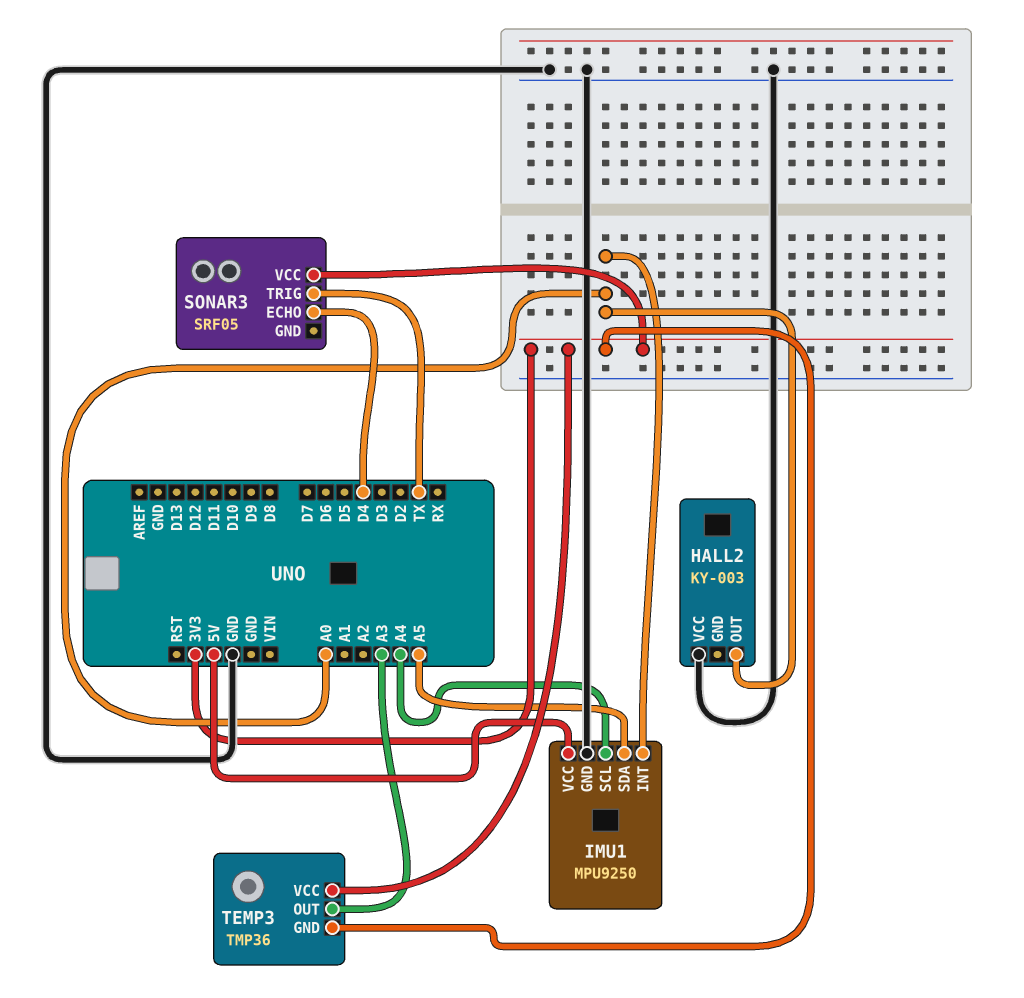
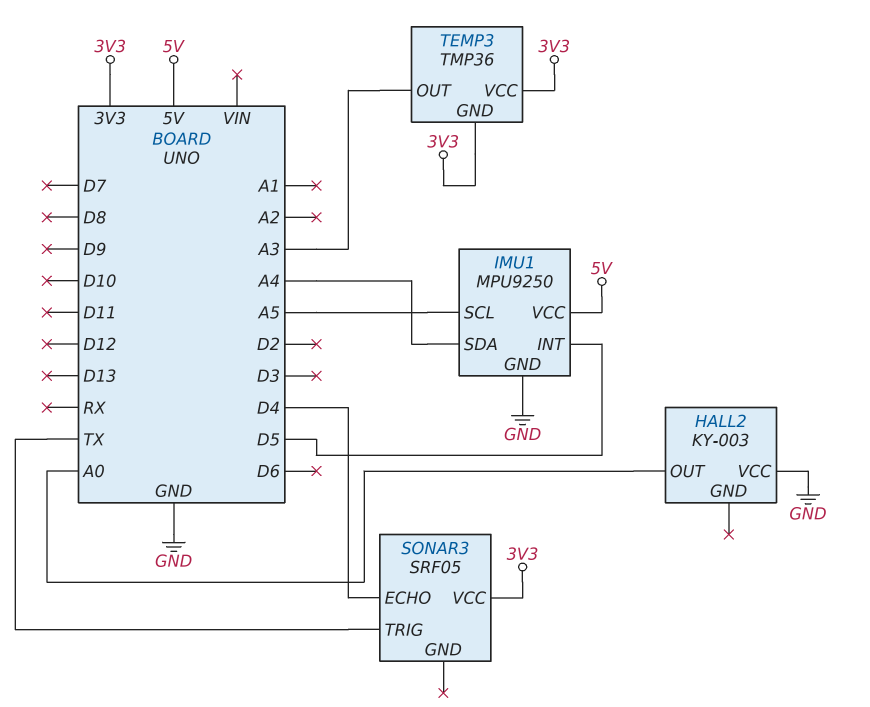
IMU1 pin INT: A0 -> D5
IMU1 pin SCL: A4 -> A5
IMU1 pin SDA: A5 -> A4

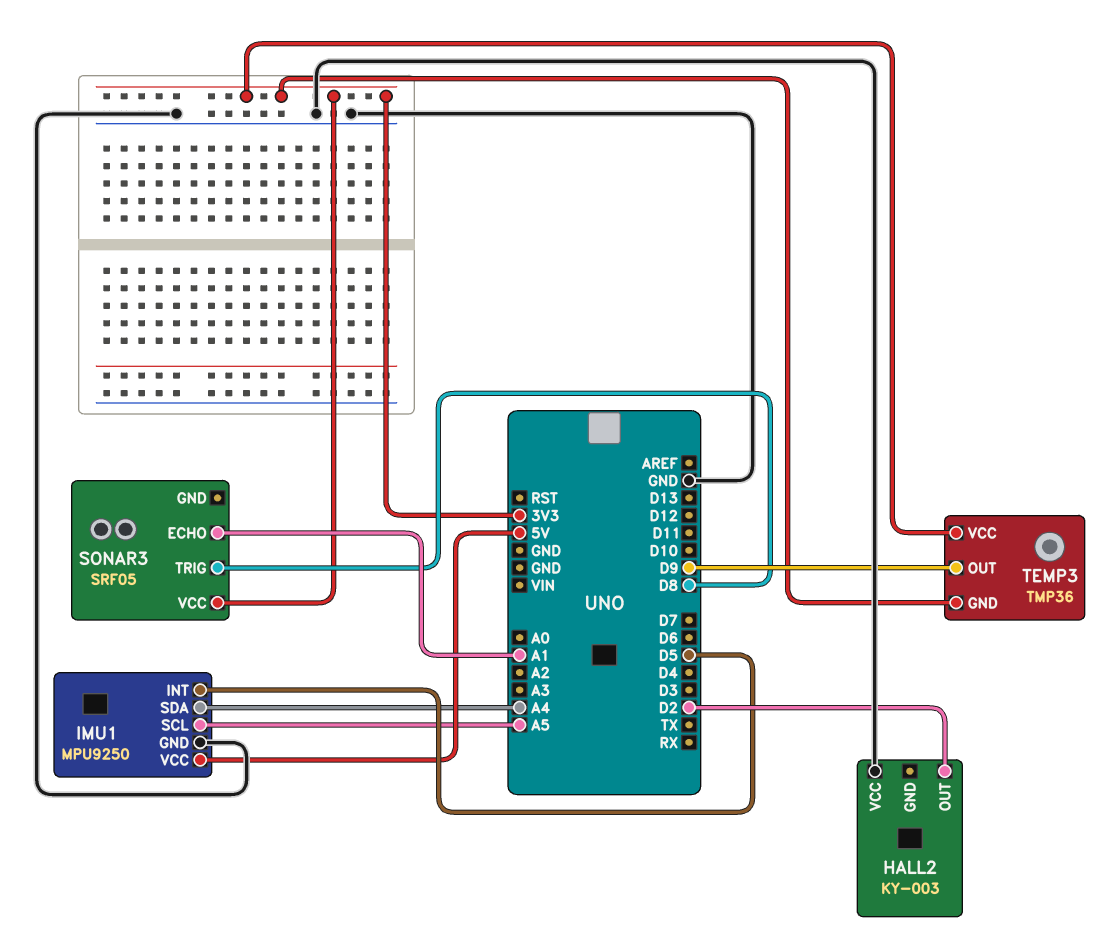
HALL2 pin OUT: A0 -> D2
SONAR3 pin ECHO: D4 -> A1
SONAR3 pin TRIG: TX -> D8
TEMP3 pin OUT: A3 -> D9

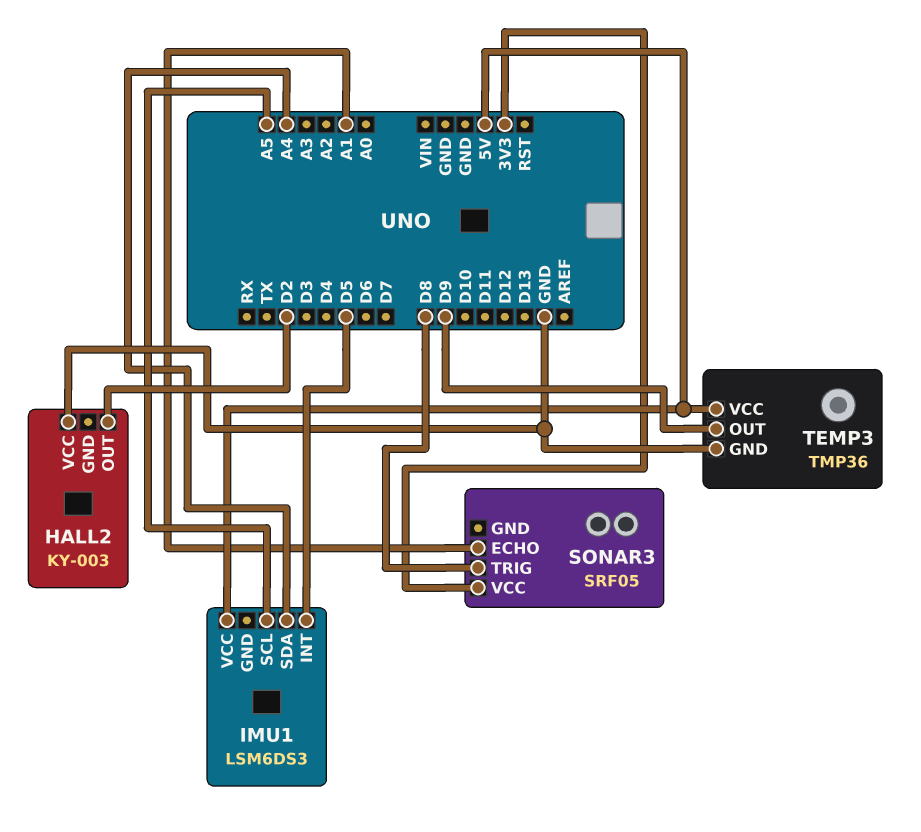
IMU1: MPU9250 -> LSM6DS3
IMU1 pin GND: GND -> none
TEMP3 pin GND: 3V3 -> GND
TEMP3 pin VCC: 3V3 -> 5V

